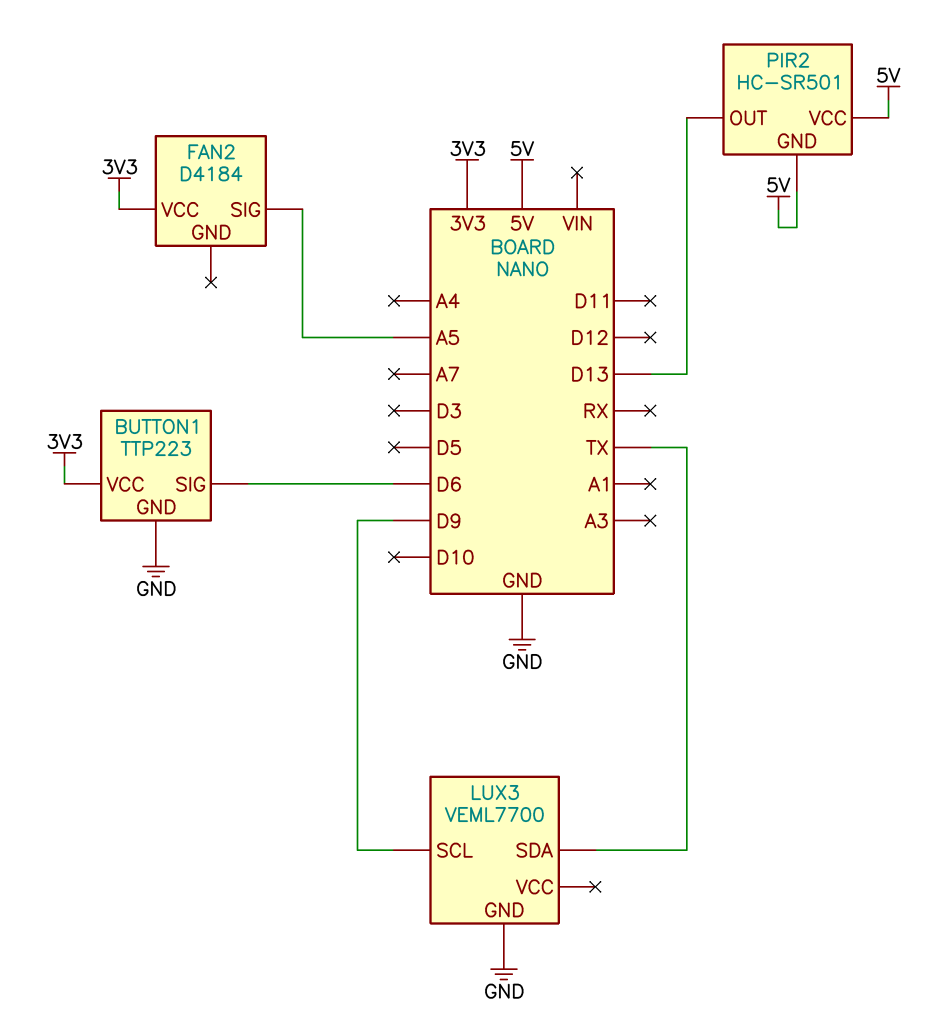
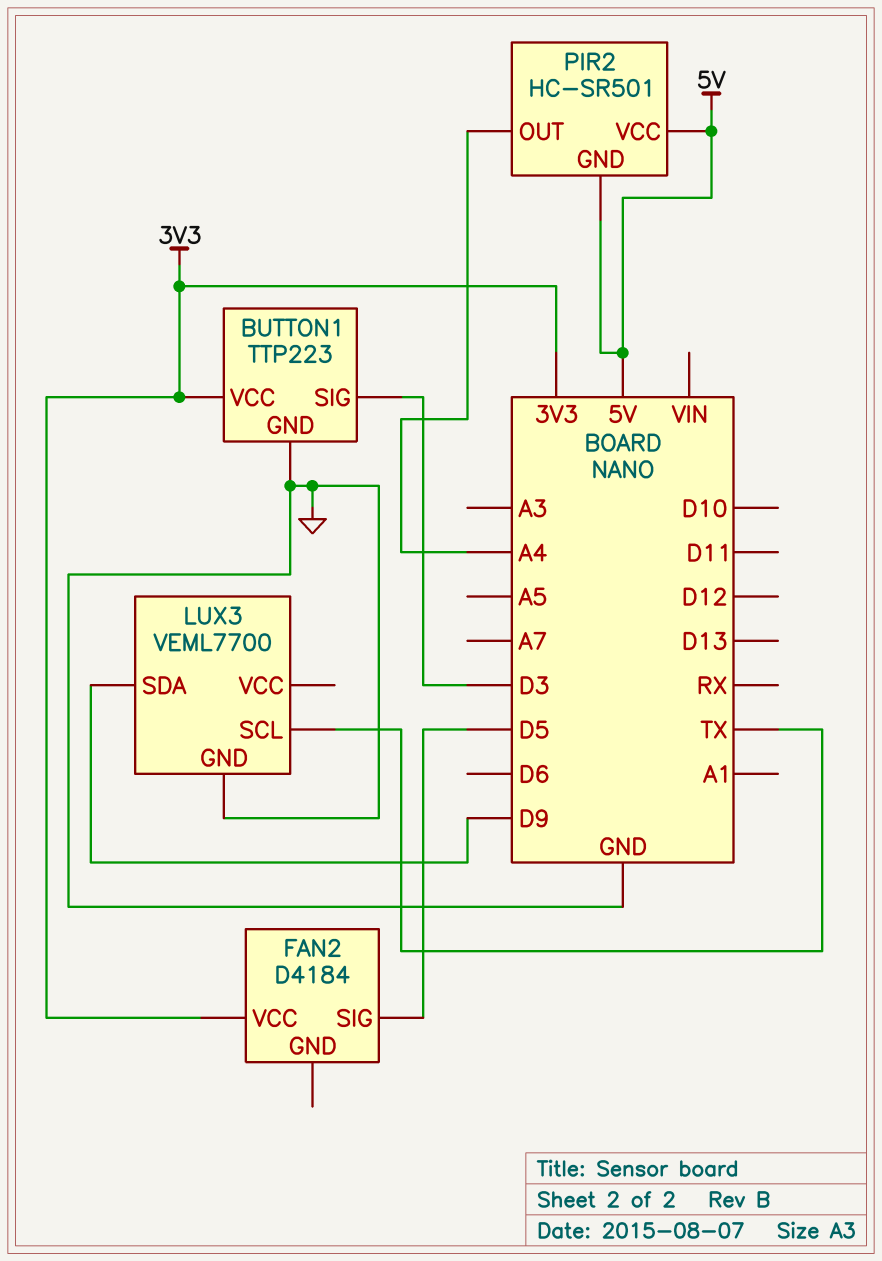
BUTTON1 pin SIG: D6 -> D3
FAN2 pin SIG: A5 -> D5
LUX3 pin SCL: D9 -> TX
LUX3 pin SDA: TX -> D9
PIR2 pin OUT: D13 -> A4

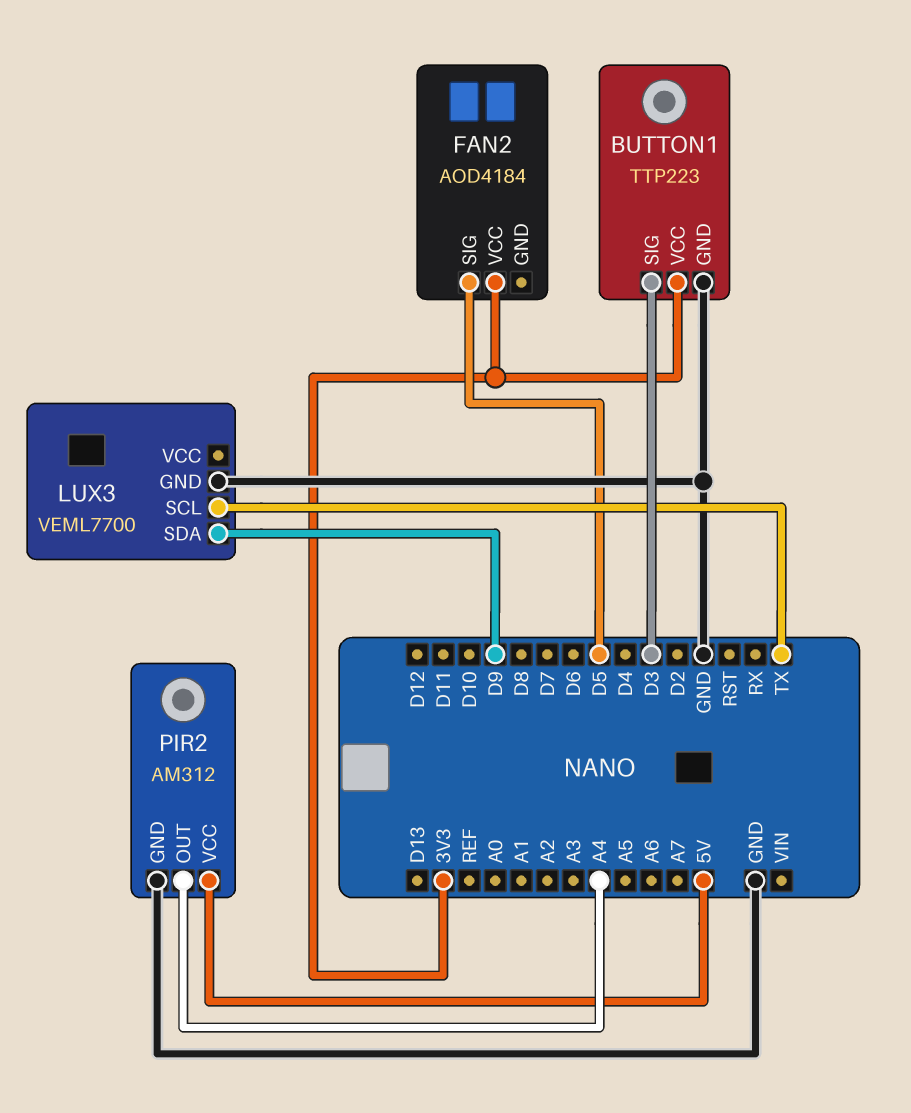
FAN2: D4184 -> AOD4184
PIR2: HC-SR501 -> AM312
PIR2 pin GND: 5V -> GND

